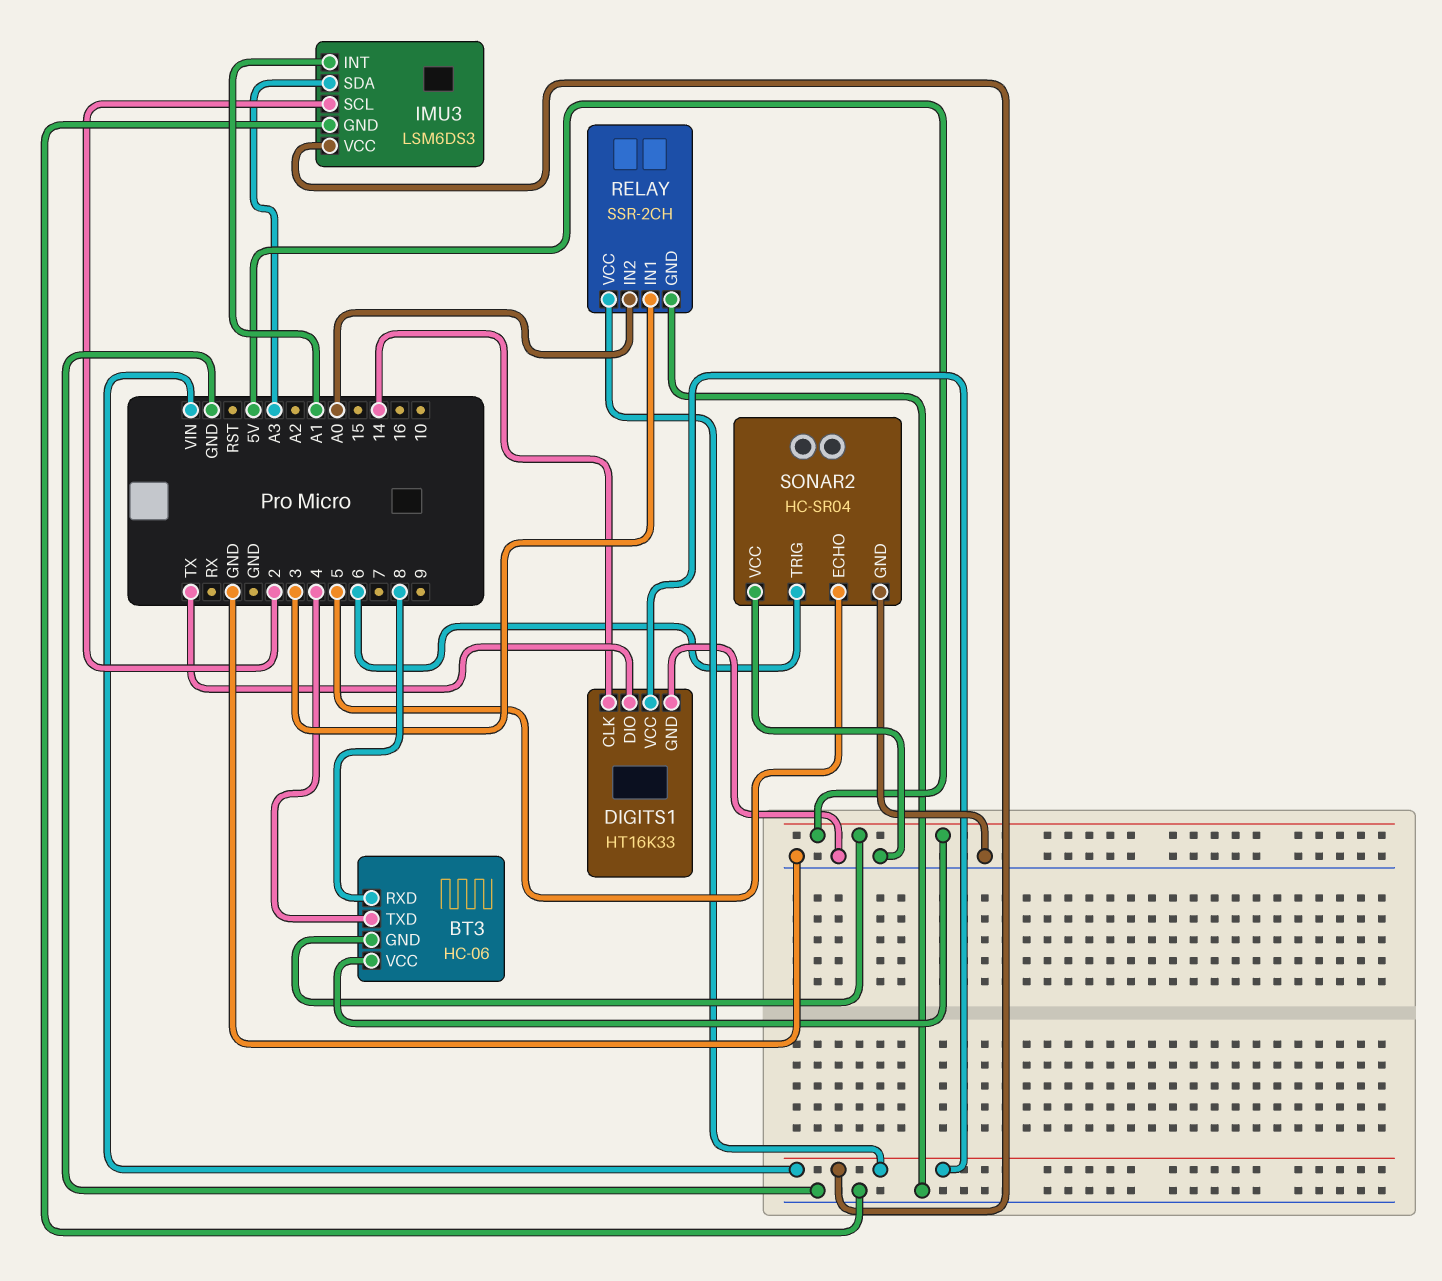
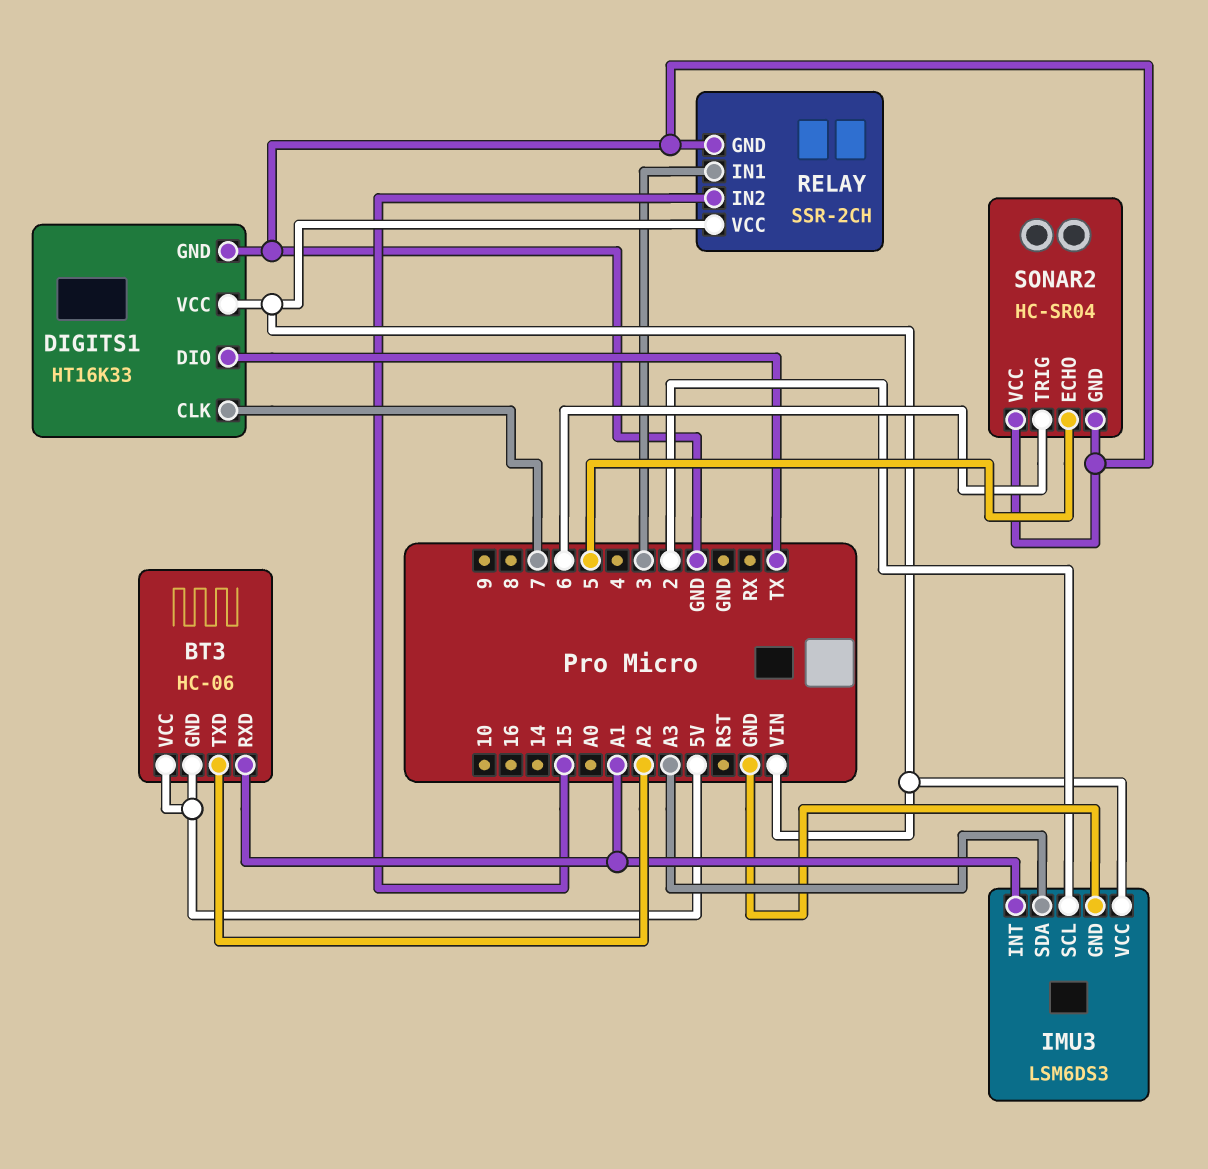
BT3 pin RXD: 8 -> A1
BT3 pin TXD: 4 -> A2
DIGITS1 pin CLK: 14 -> 7
RELAY pin IN2: A0 -> 15

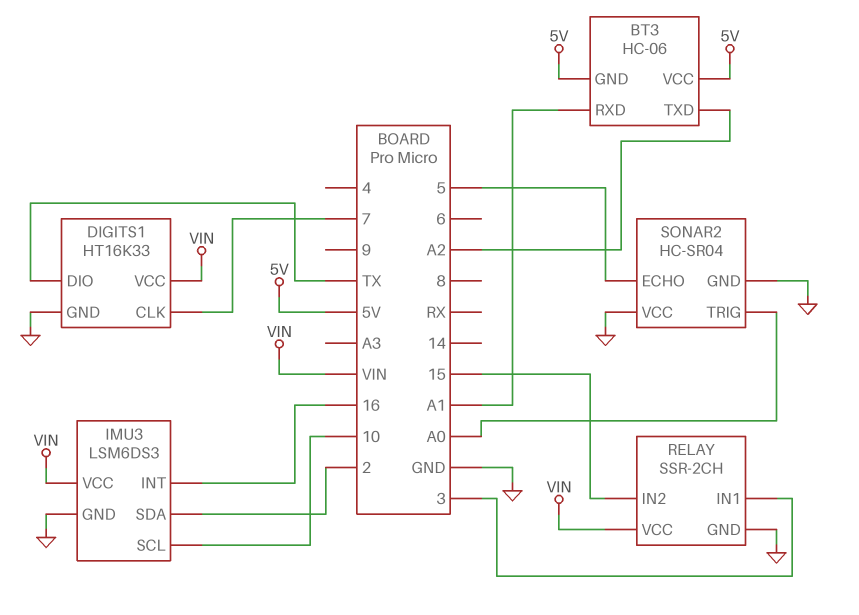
IMU3 pin INT: A1 -> 16
IMU3 pin SCL: 2 -> 10
IMU3 pin SDA: A3 -> 2
SONAR2 pin TRIG: 6 -> A0

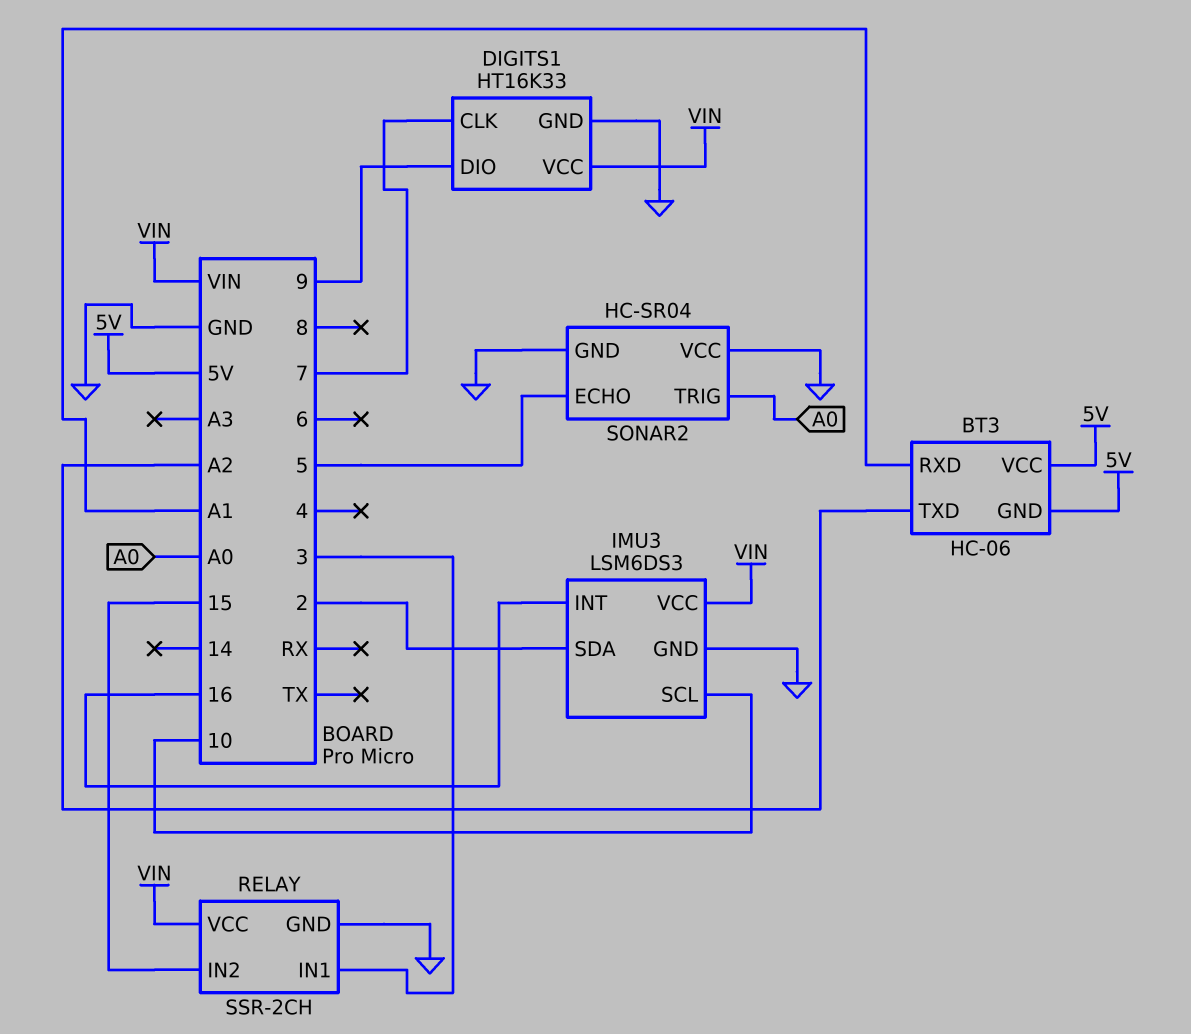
DIGITS1 pin DIO: TX -> 9

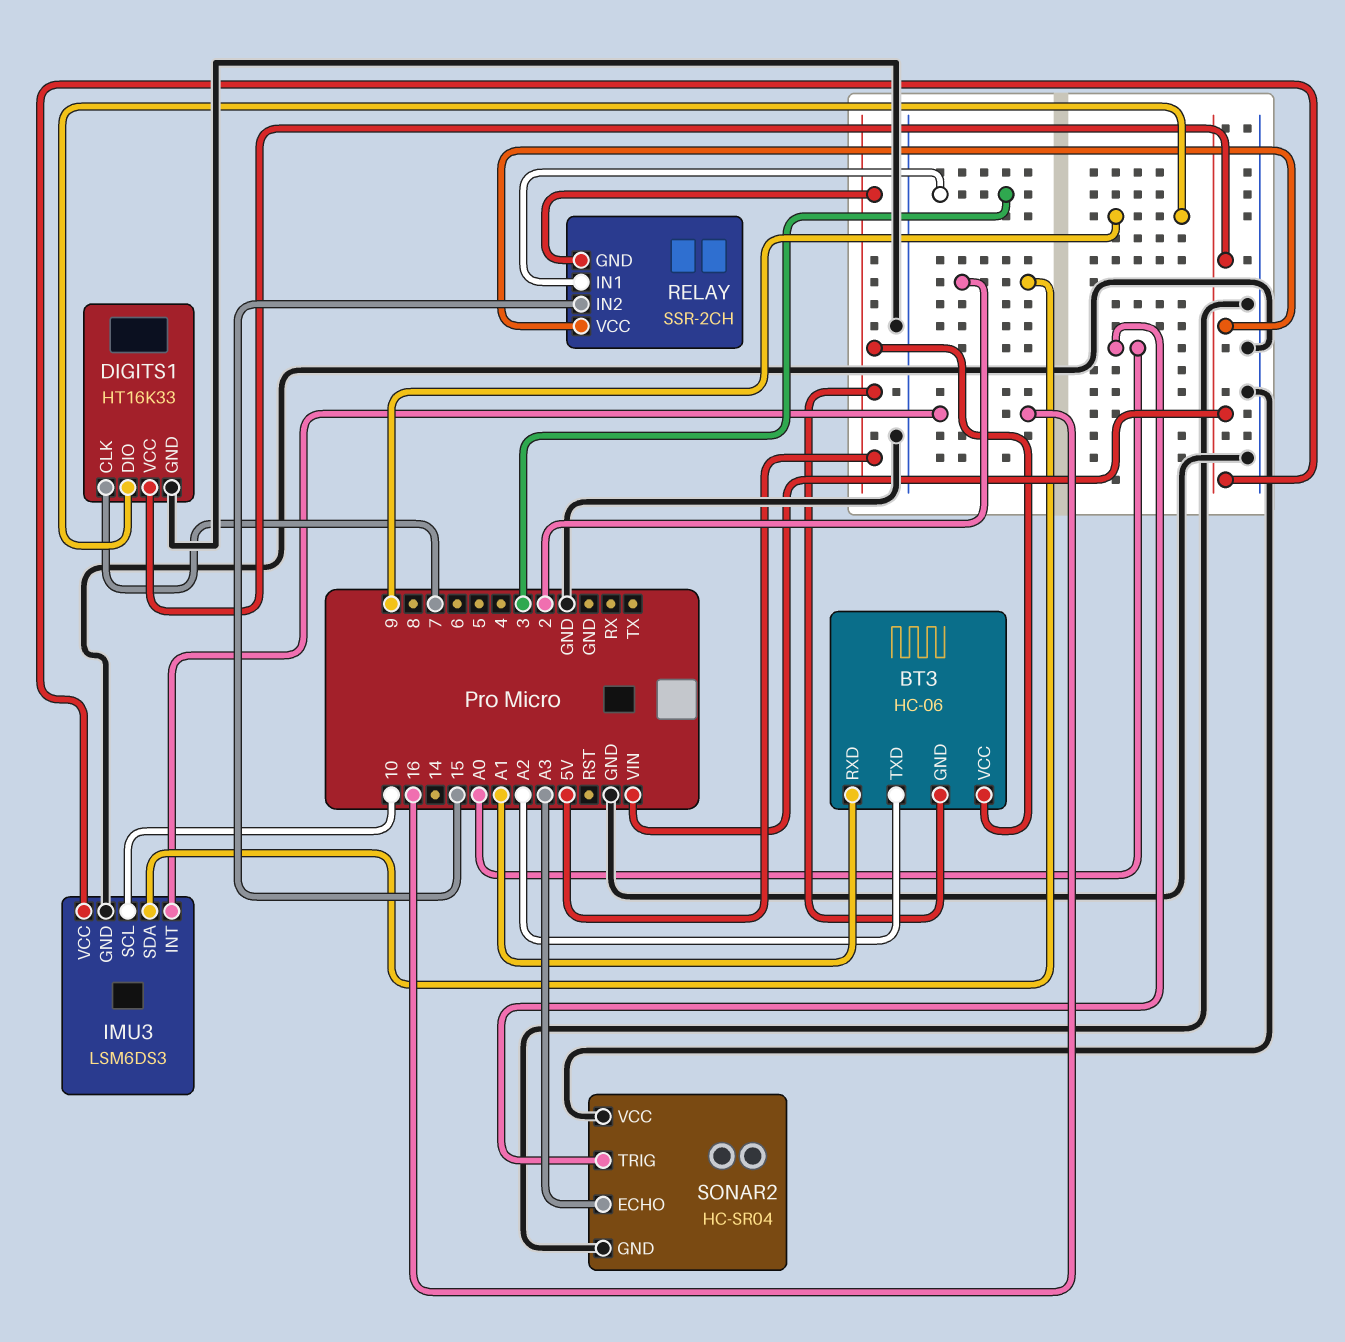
RELAY pin GND: GND -> 5V
SONAR2 pin ECHO: 5 -> A3

